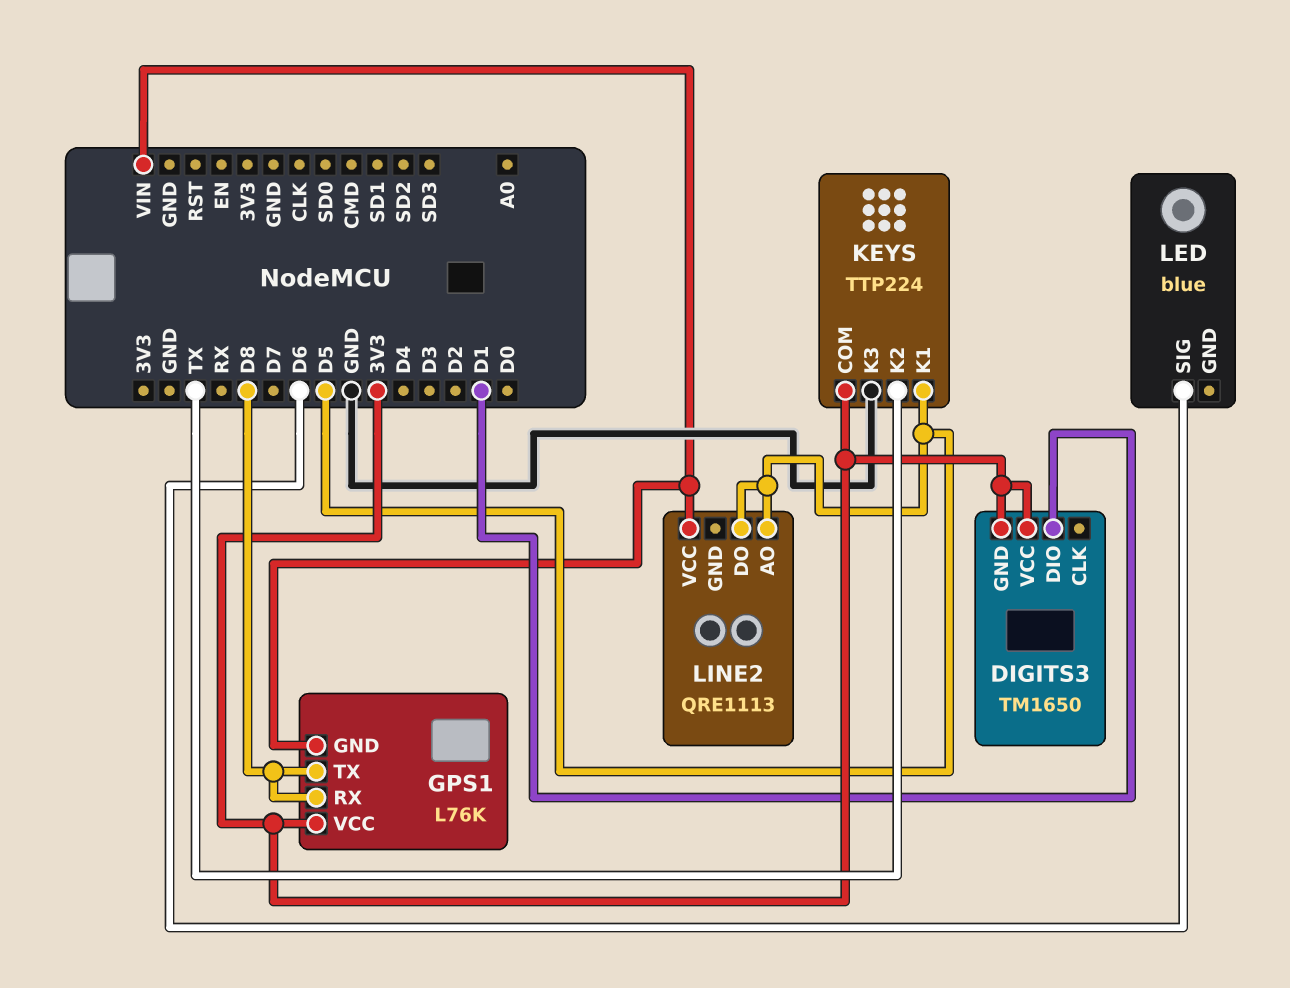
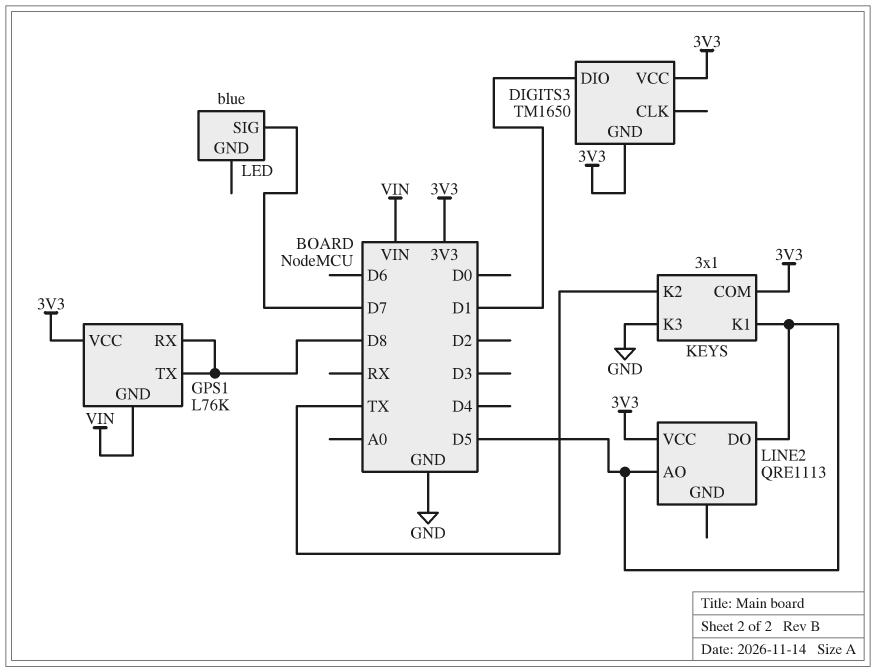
KEYS: TTP224 -> 3x1
LED pin SIG: D6 -> D7
LINE2 pin VCC: VIN -> 3V3

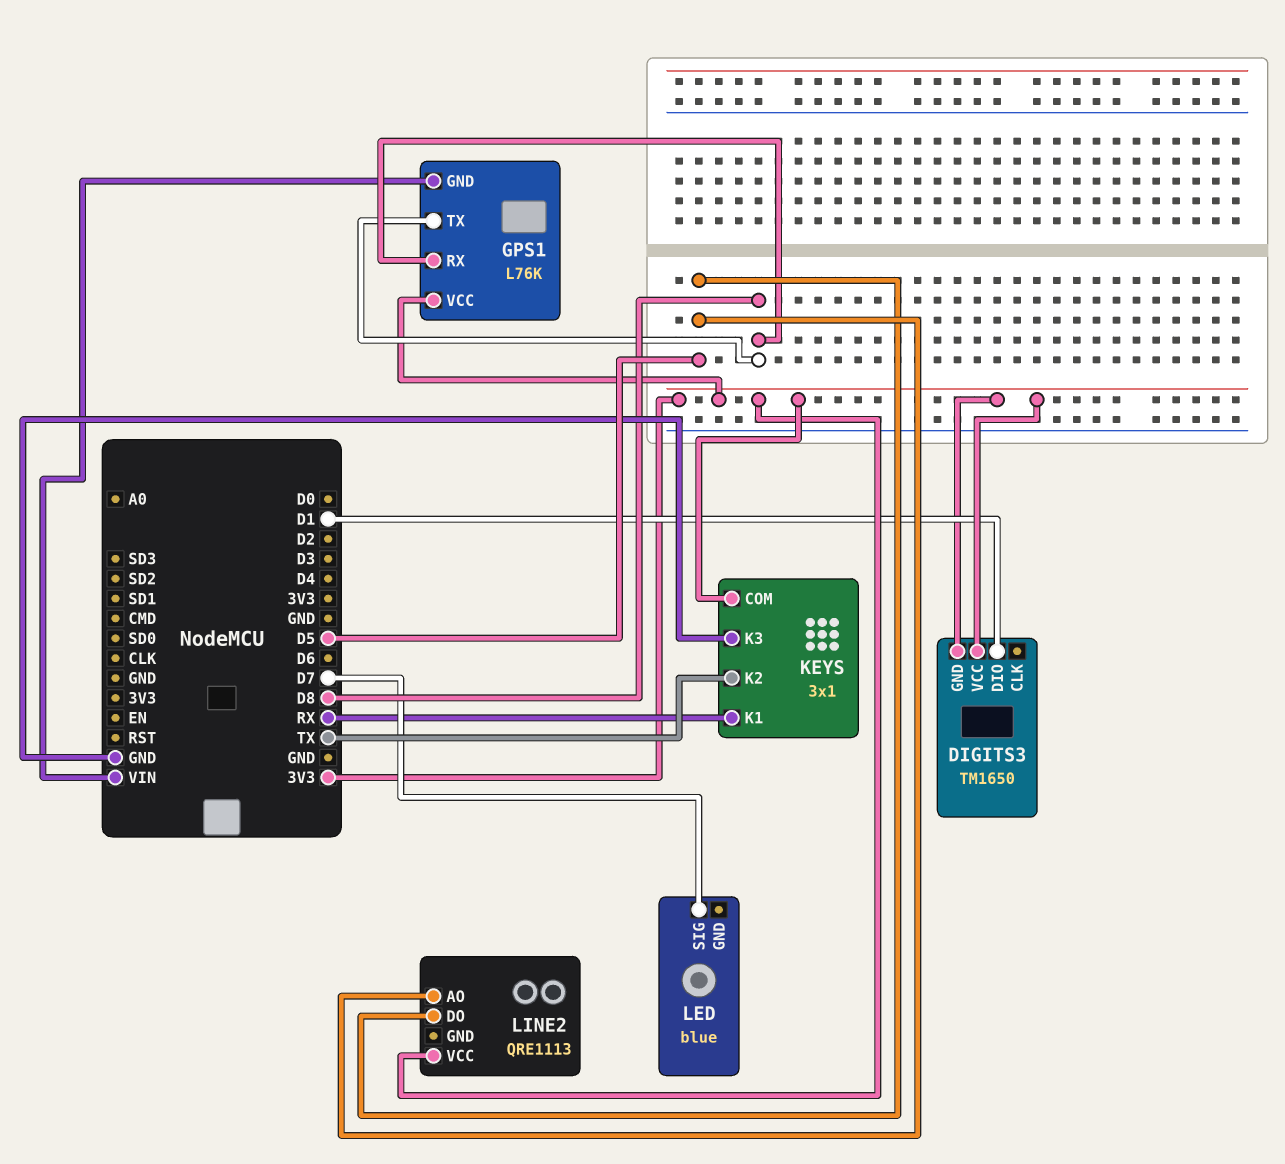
KEYS pin K1: D5 -> RX

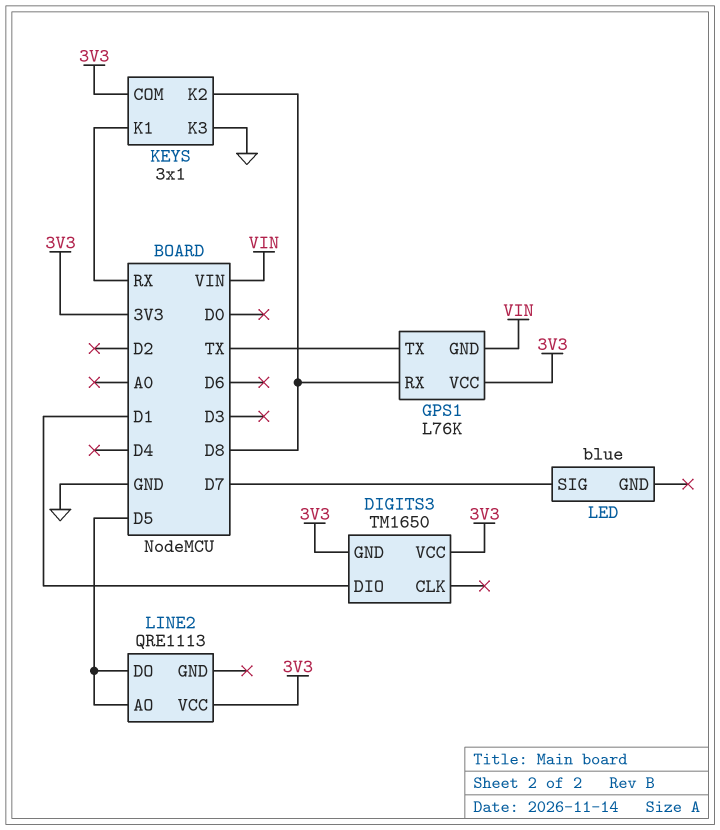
GPS1 pin TX: D8 -> TX
KEYS pin K2: TX -> D8

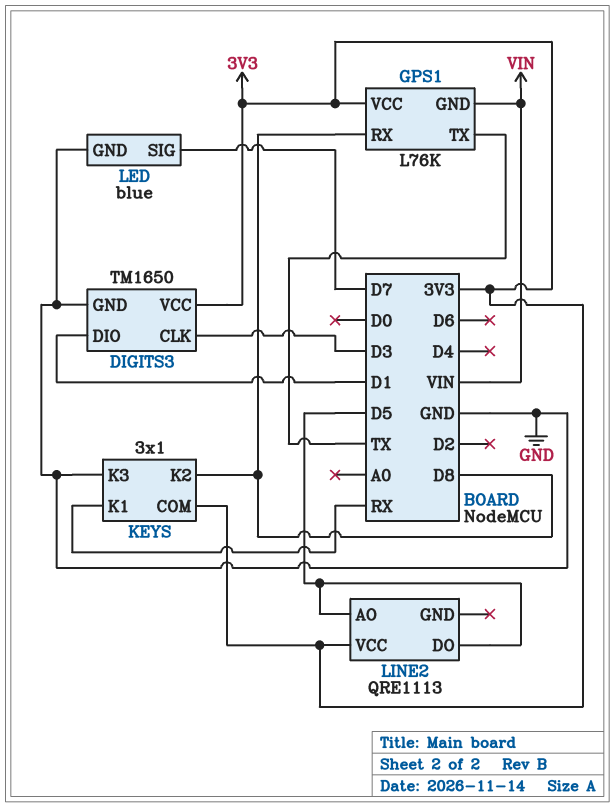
DIGITS3 pin CLK: none -> D3
DIGITS3 pin GND: 3V3 -> GND
LED pin GND: none -> GND

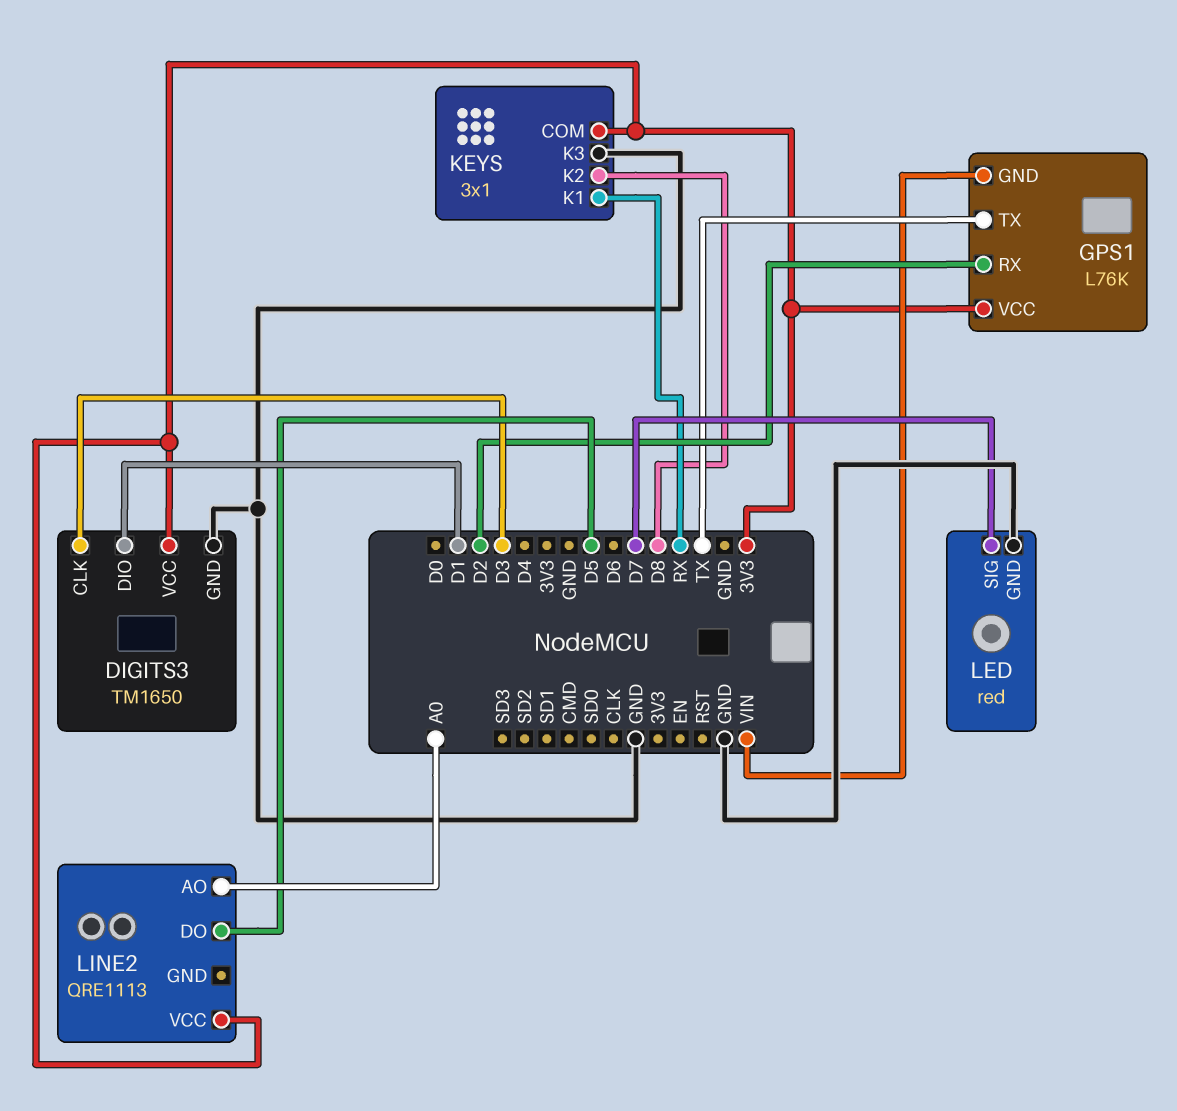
GPS1 pin RX: D8 -> D2
LED: blue -> red
LINE2 pin AO: D5 -> A0

